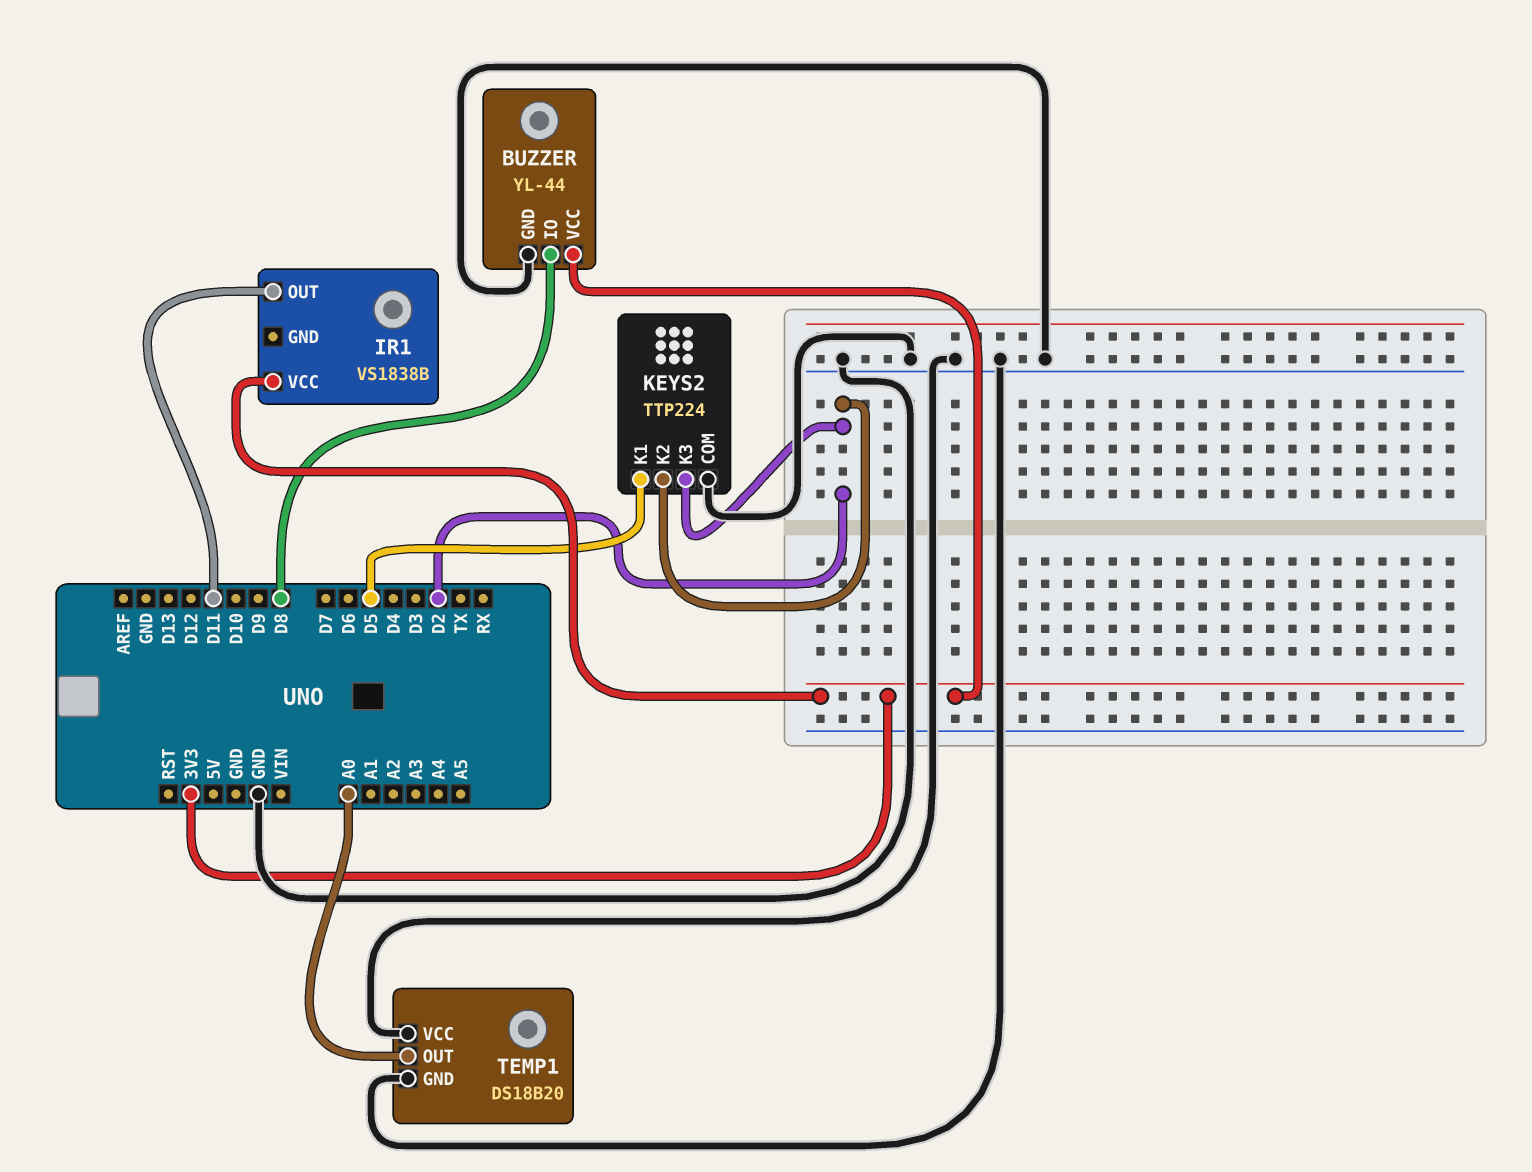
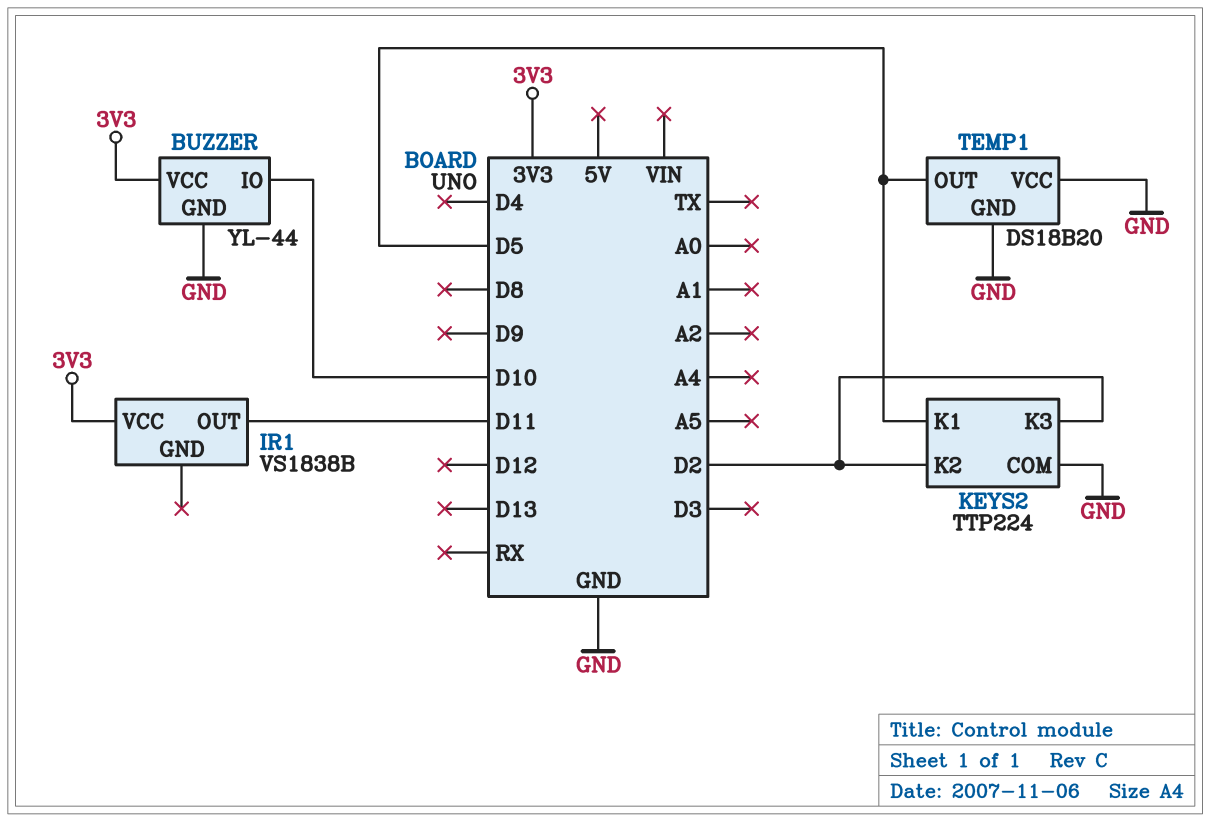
BUZZER pin IO: D8 -> D10
TEMP1 pin OUT: A0 -> D5

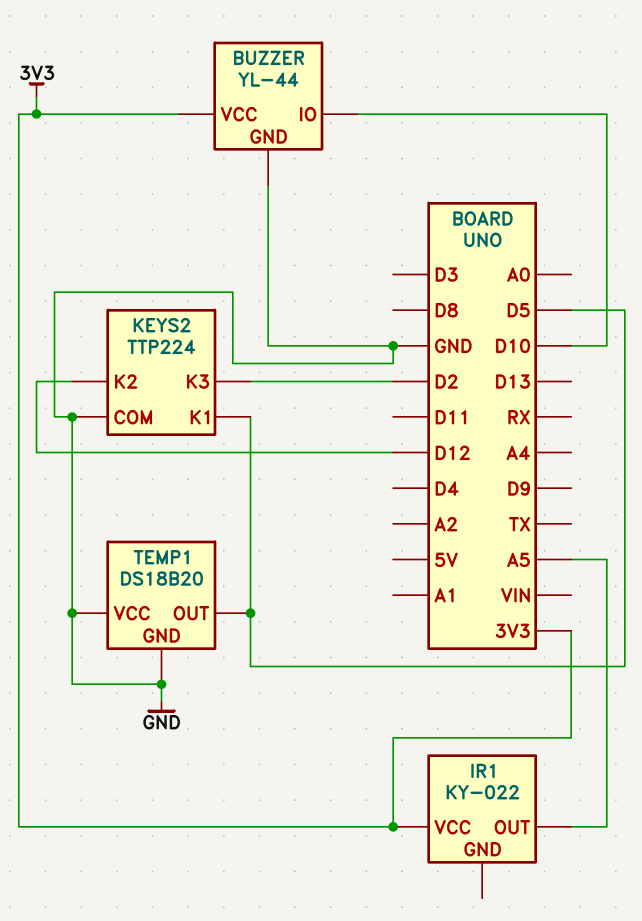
IR1: VS1838B -> KY-022
IR1 pin OUT: D11 -> A5
KEYS2 pin K2: D2 -> D12

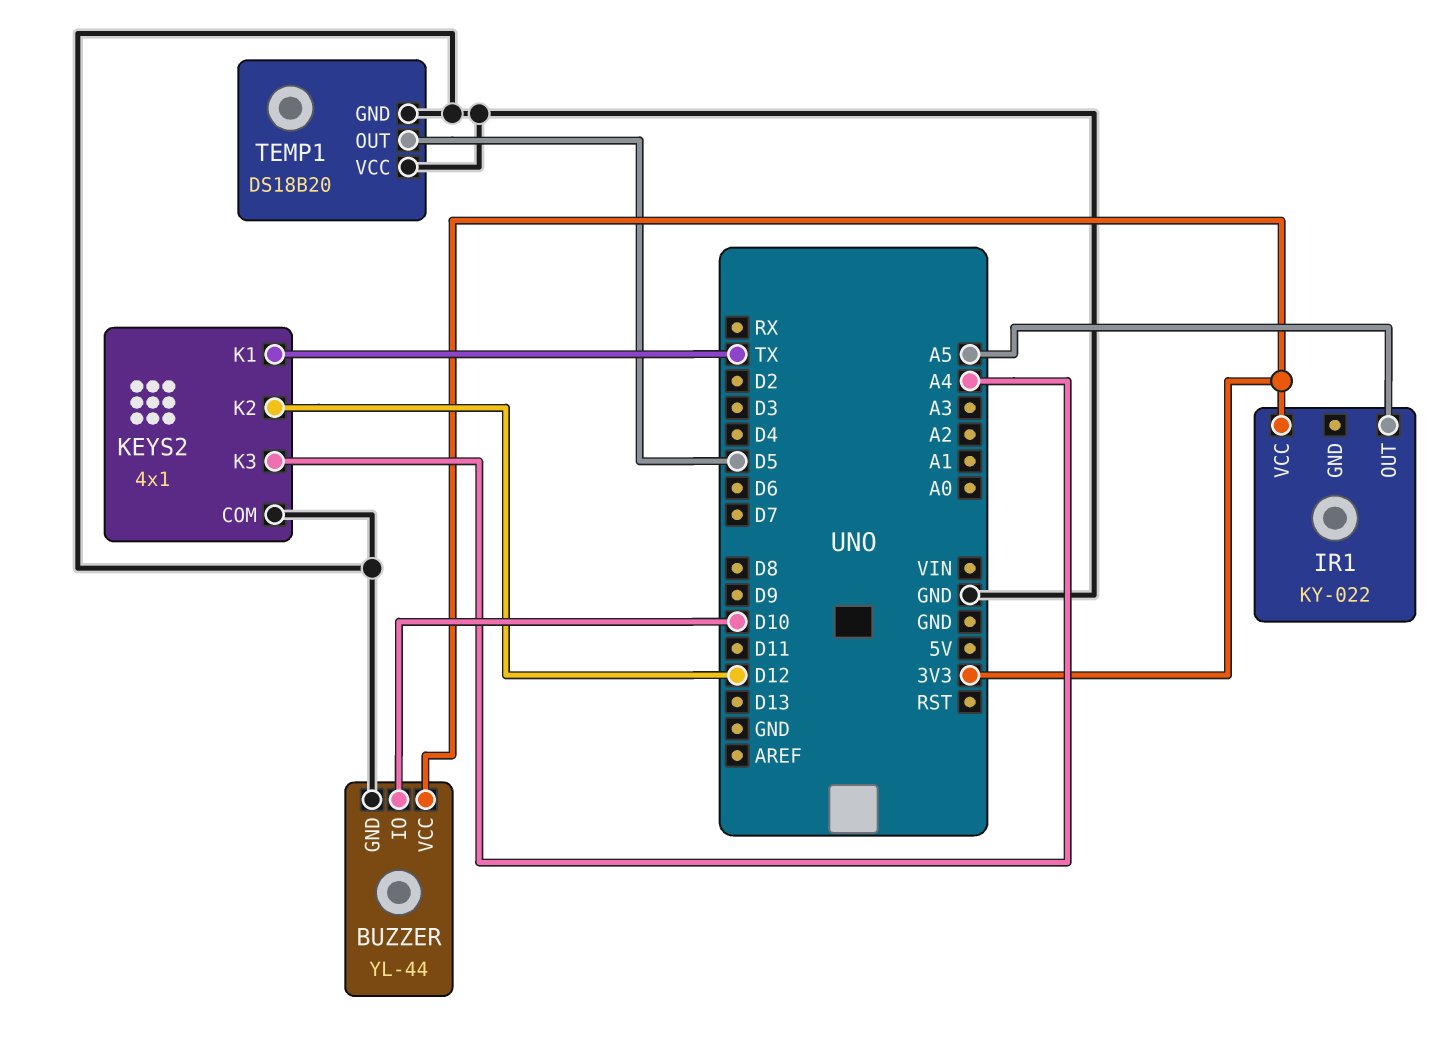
KEYS2: TTP224 -> 4x1
KEYS2 pin K1: D5 -> TX
KEYS2 pin K3: D2 -> A4

